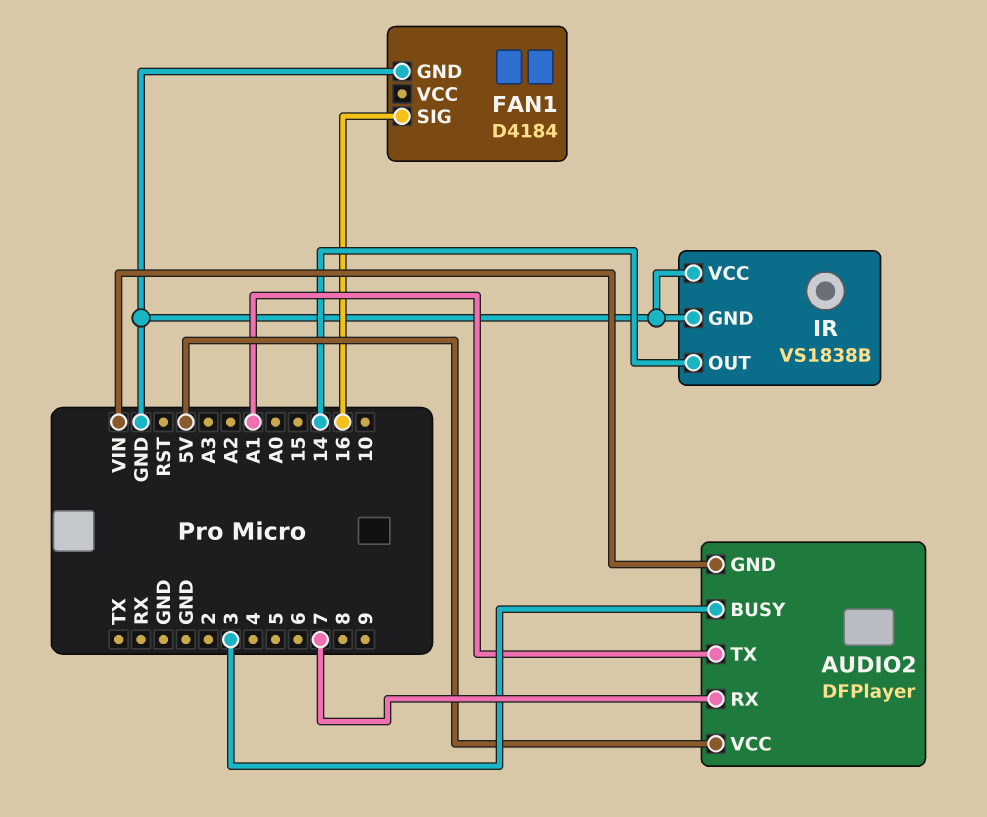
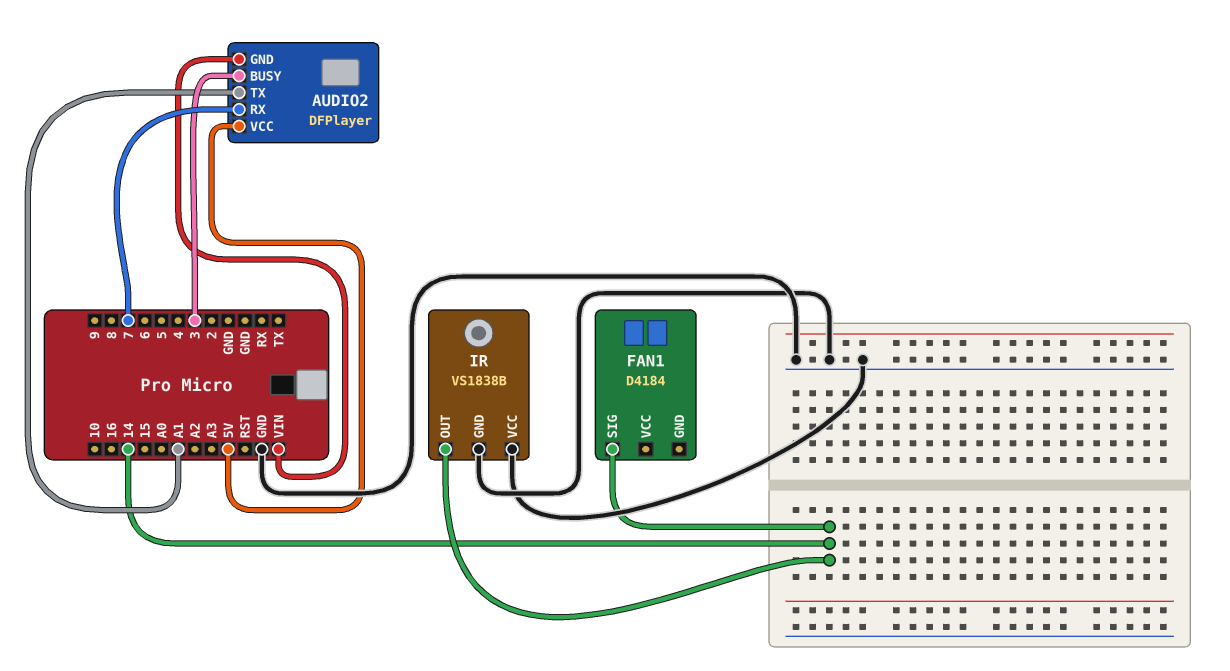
FAN1 pin GND: GND -> none
FAN1 pin SIG: 16 -> 14

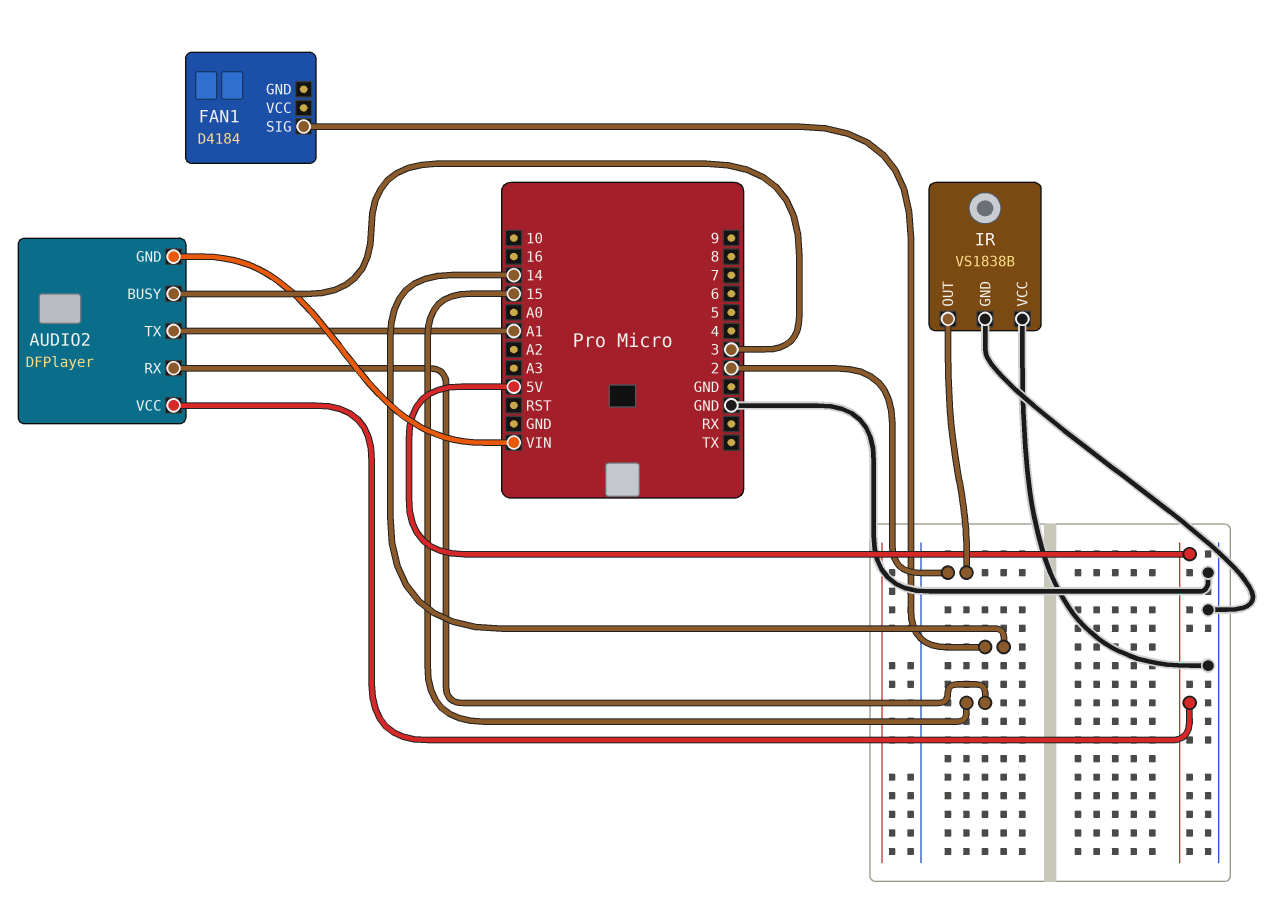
AUDIO2 pin RX: 7 -> 15
IR pin OUT: 14 -> 2

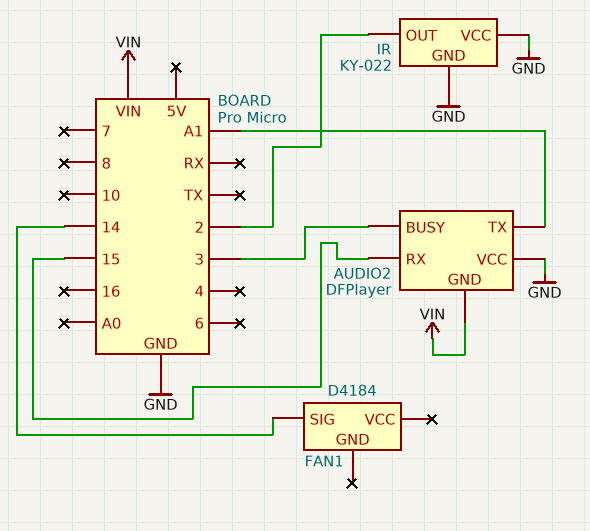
AUDIO2 pin VCC: 5V -> GND
IR: VS1838B -> KY-022

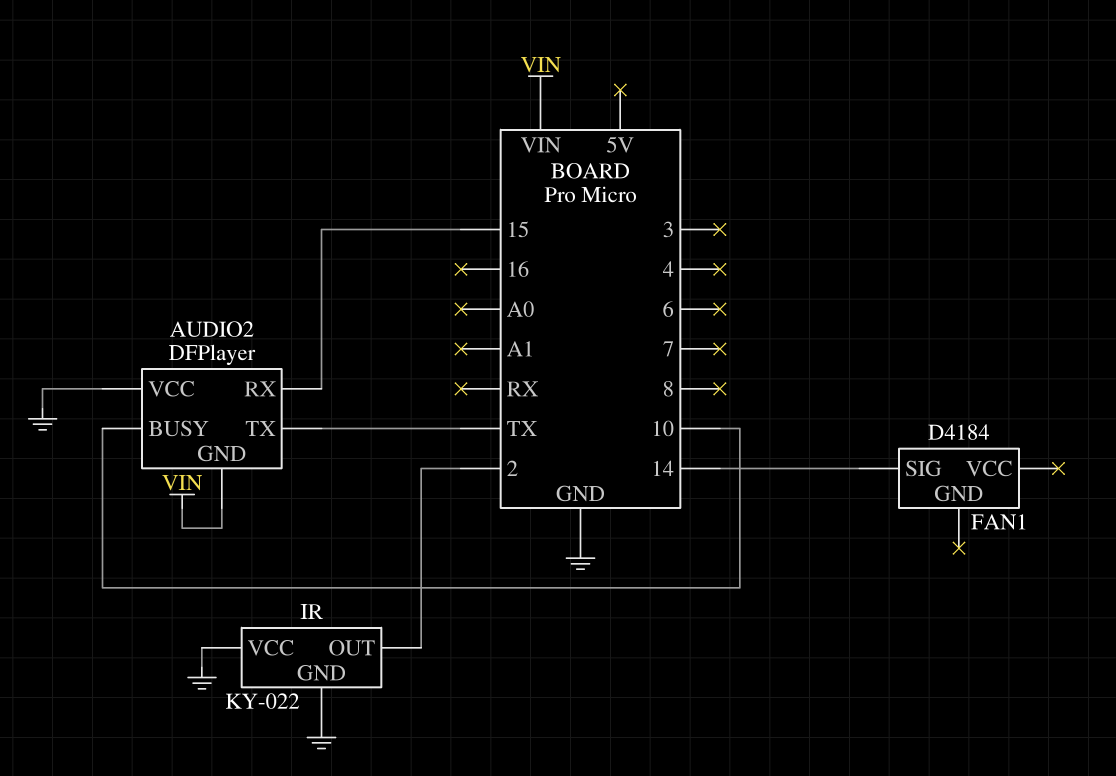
AUDIO2 pin BUSY: 3 -> 10
AUDIO2 pin TX: A1 -> TX

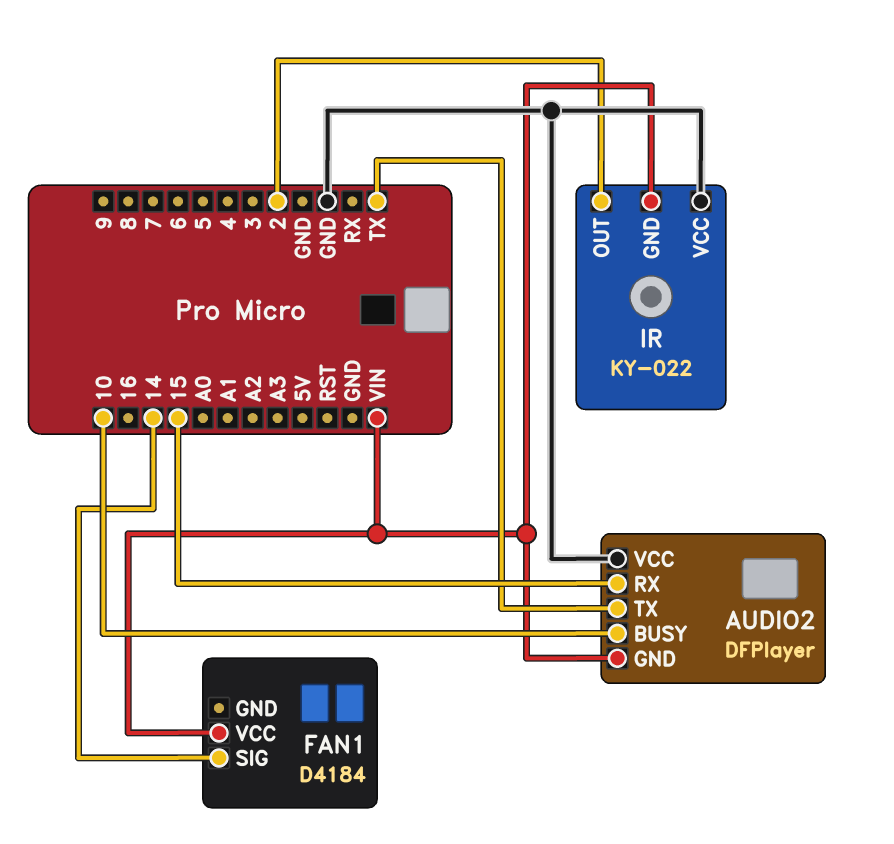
FAN1 pin VCC: none -> VIN
IR pin GND: GND -> VIN

